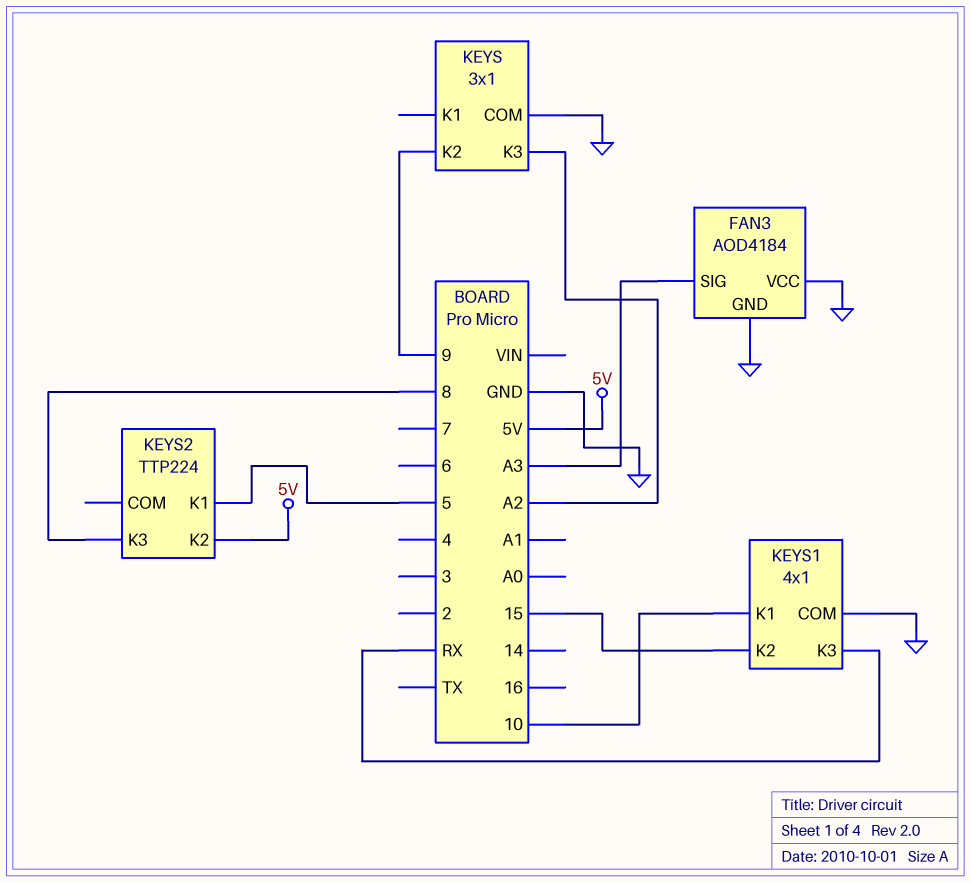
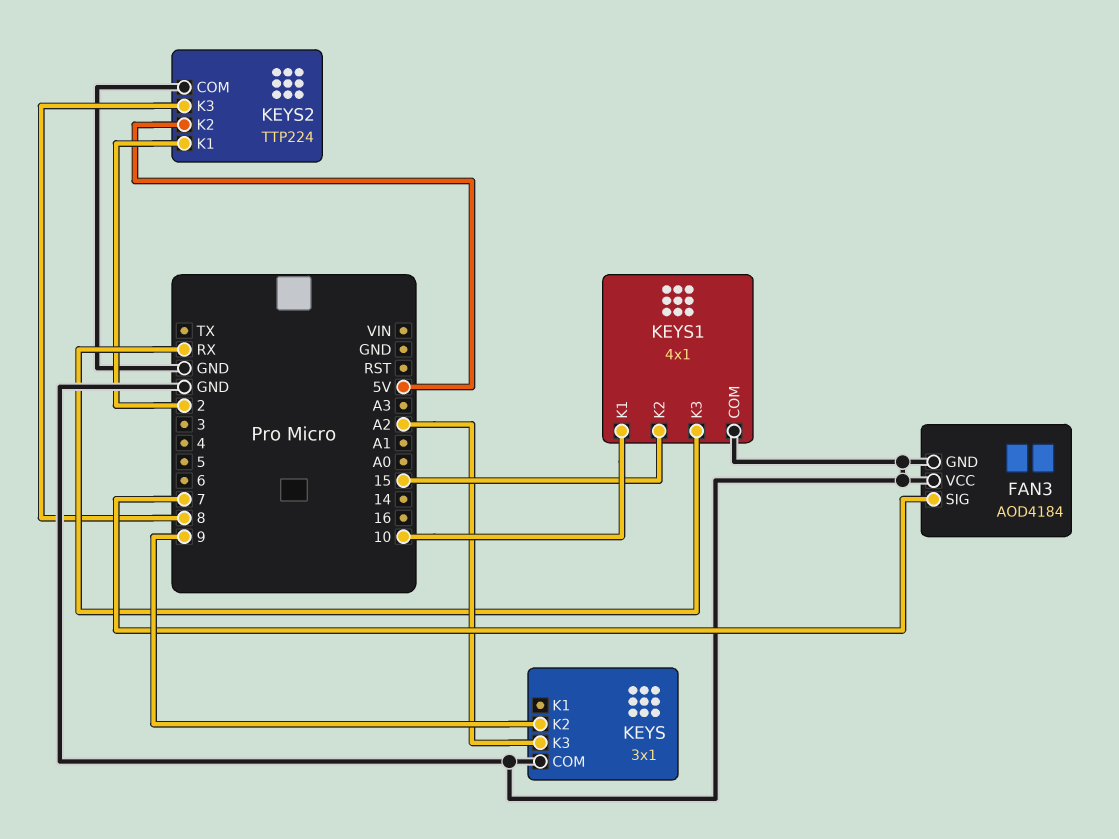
FAN3 pin SIG: A3 -> 7
KEYS2 pin COM: none -> GND
KEYS2 pin K1: 5 -> 2

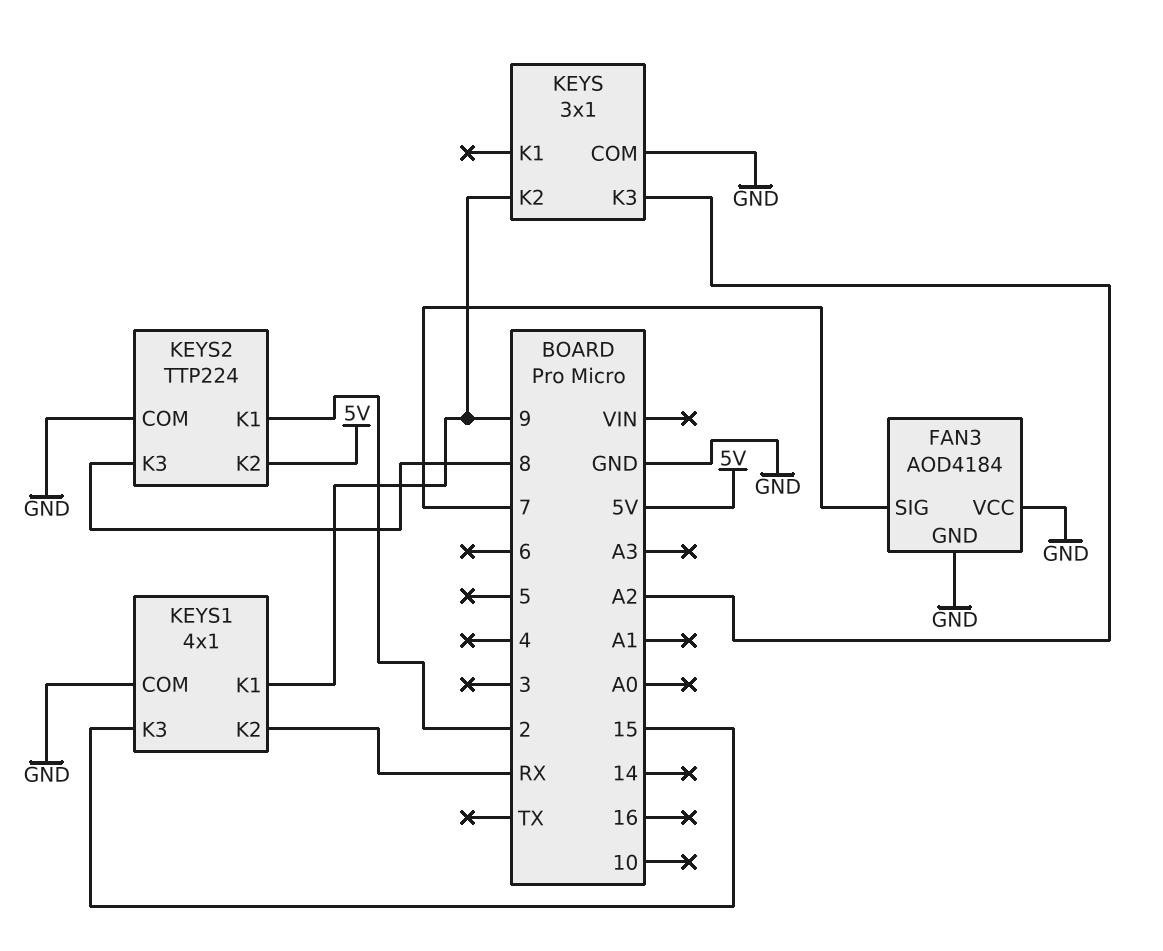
KEYS1 pin K1: 10 -> 9
KEYS1 pin K2: 15 -> RX
KEYS1 pin K3: RX -> 15

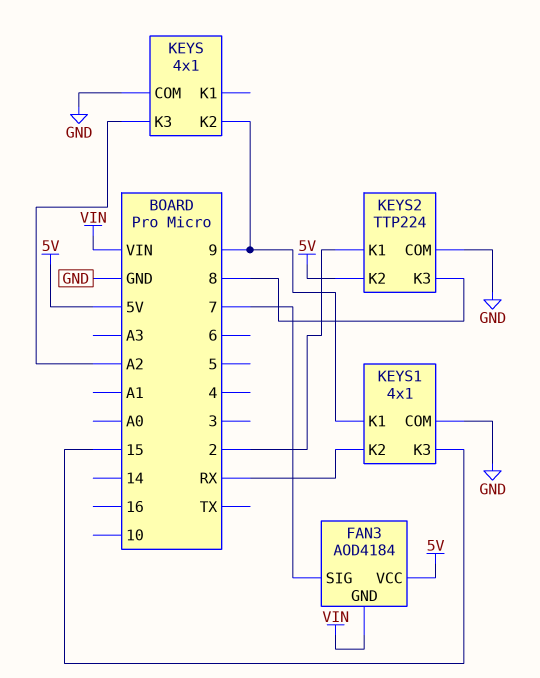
FAN3 pin GND: GND -> VIN
FAN3 pin VCC: GND -> 5V
KEYS: 3x1 -> 4x1

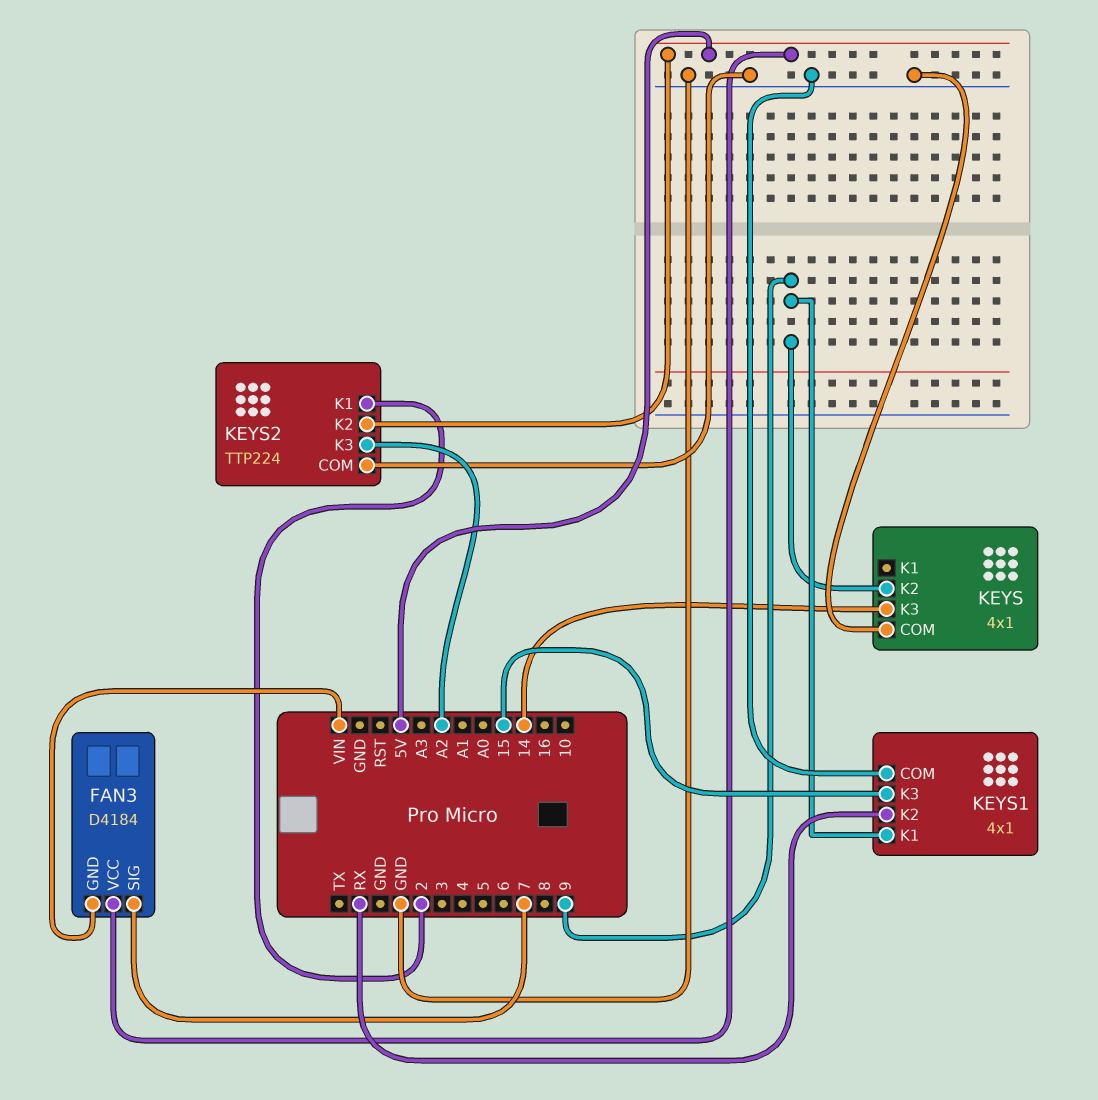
FAN3: AOD4184 -> D4184
KEYS pin K3: A2 -> 14
KEYS2 pin K3: 8 -> A2

